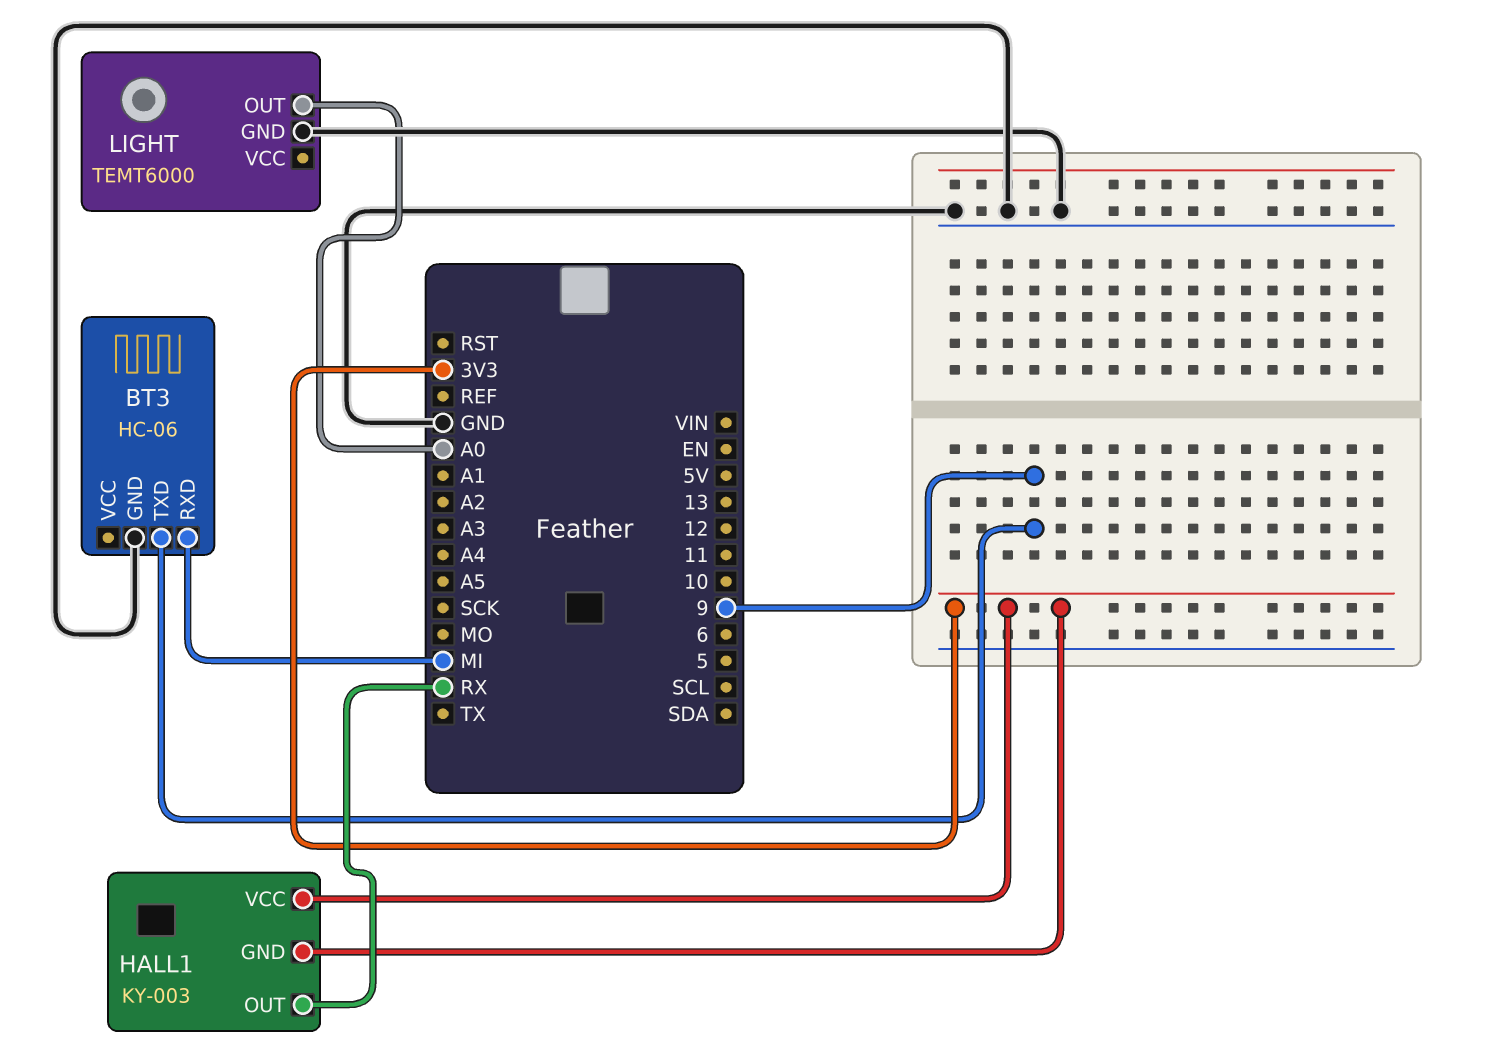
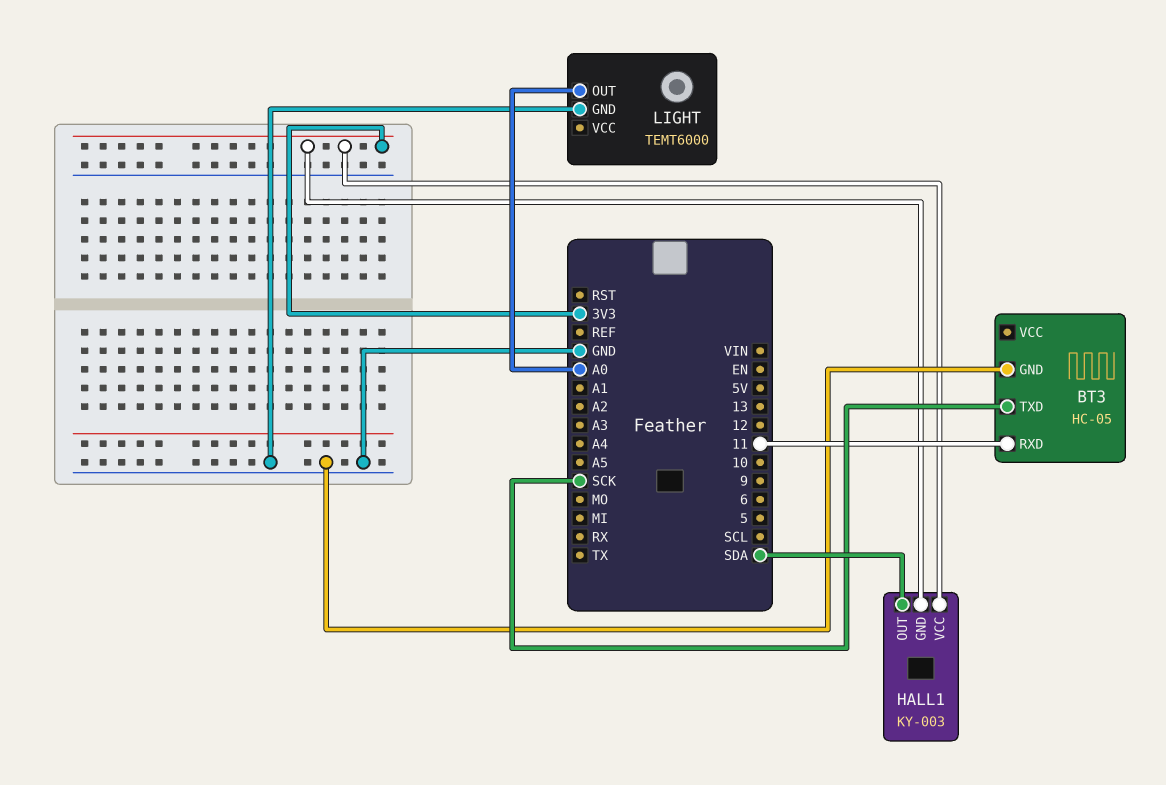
BT3: HC-06 -> HC-05
BT3 pin RXD: MI -> 11
BT3 pin TXD: 9 -> SCK
HALL1 pin OUT: RX -> SDA

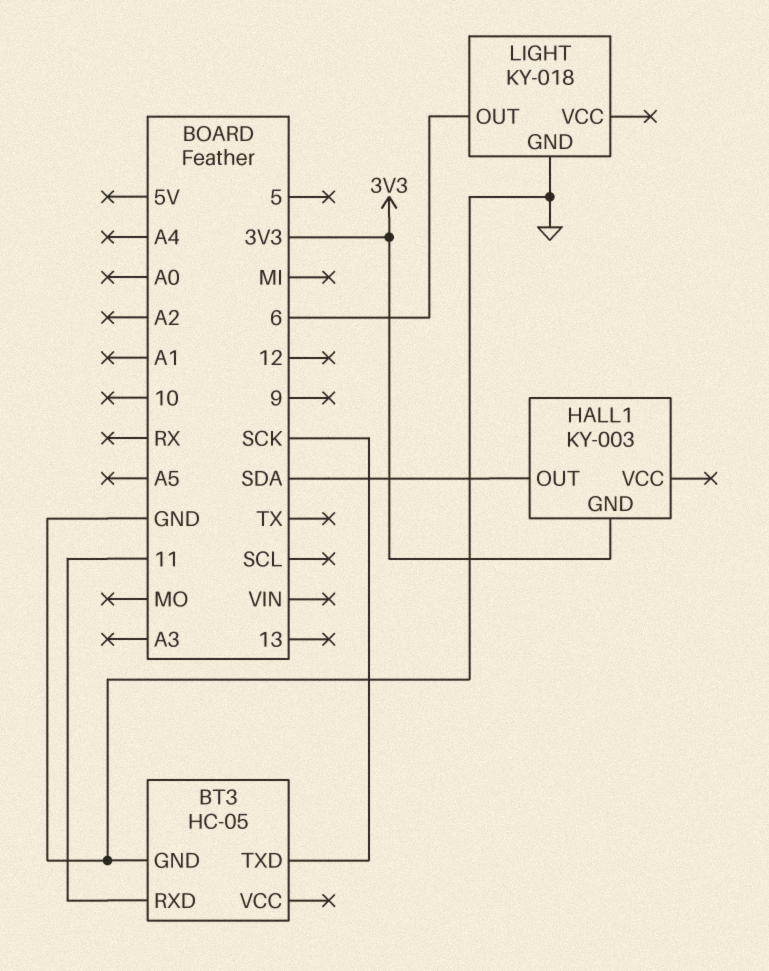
HALL1 pin VCC: 3V3 -> none
LIGHT: TEMT6000 -> KY-018
LIGHT pin OUT: A0 -> 6

